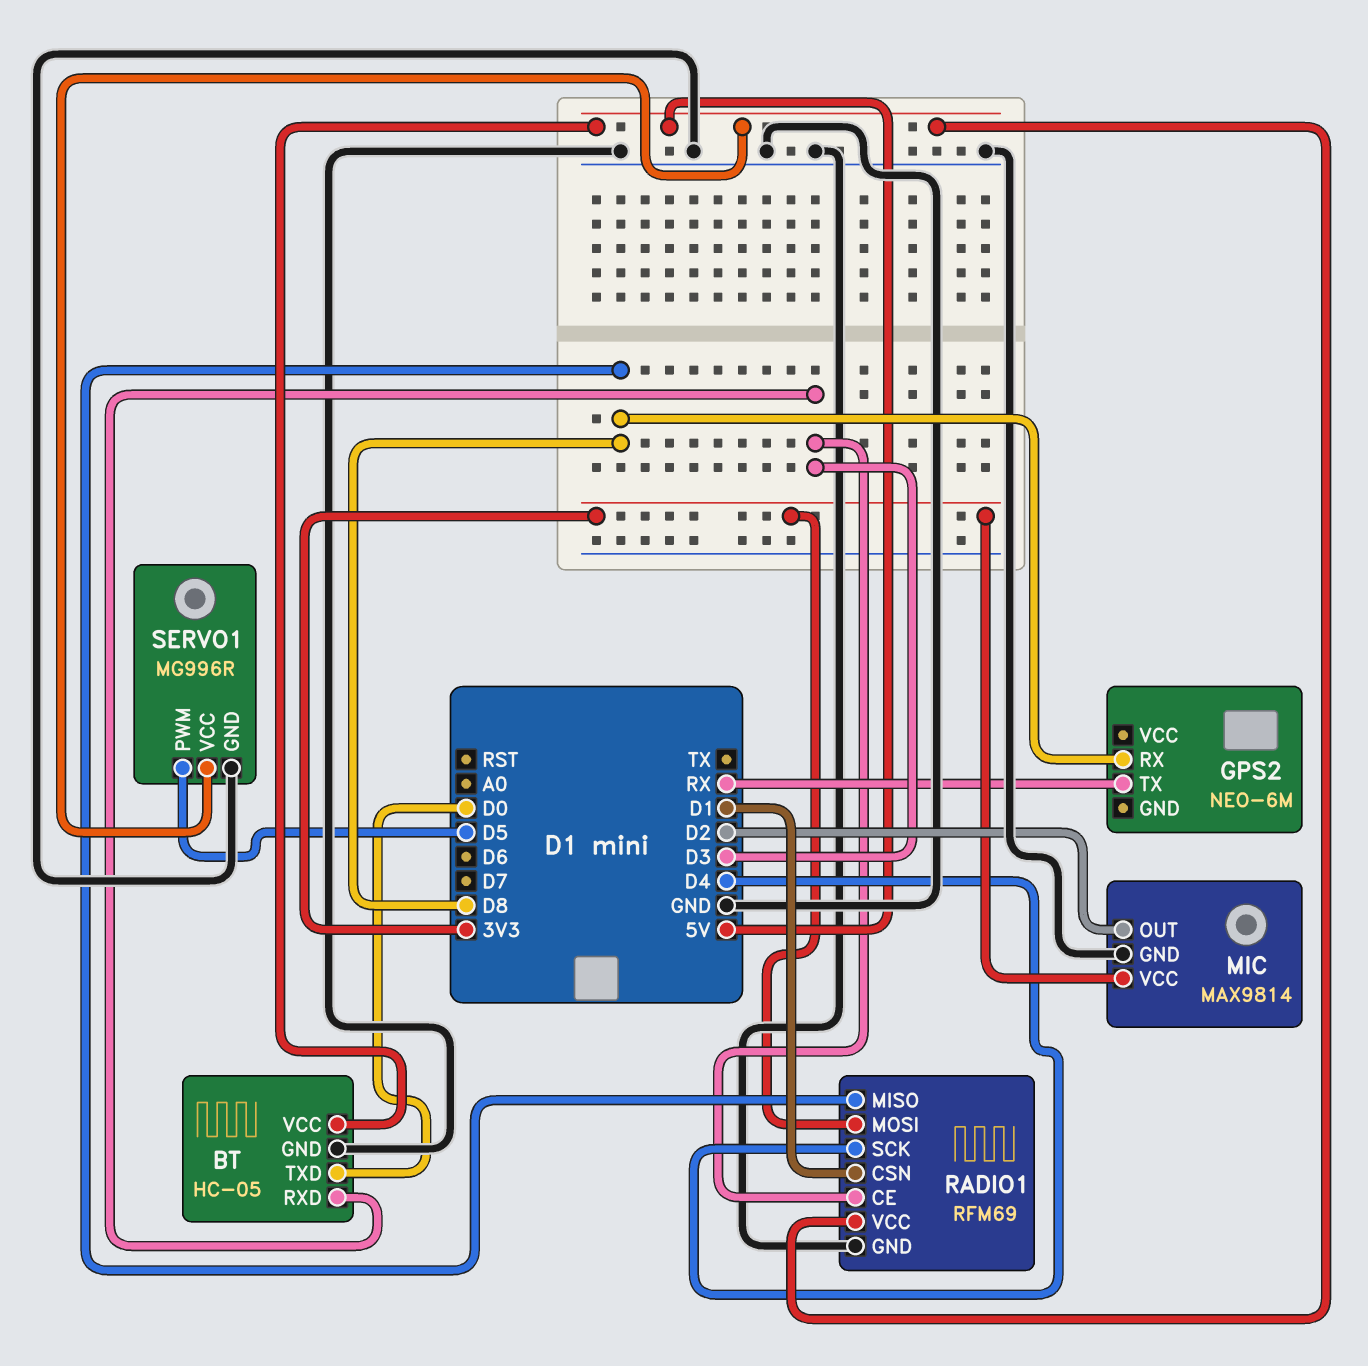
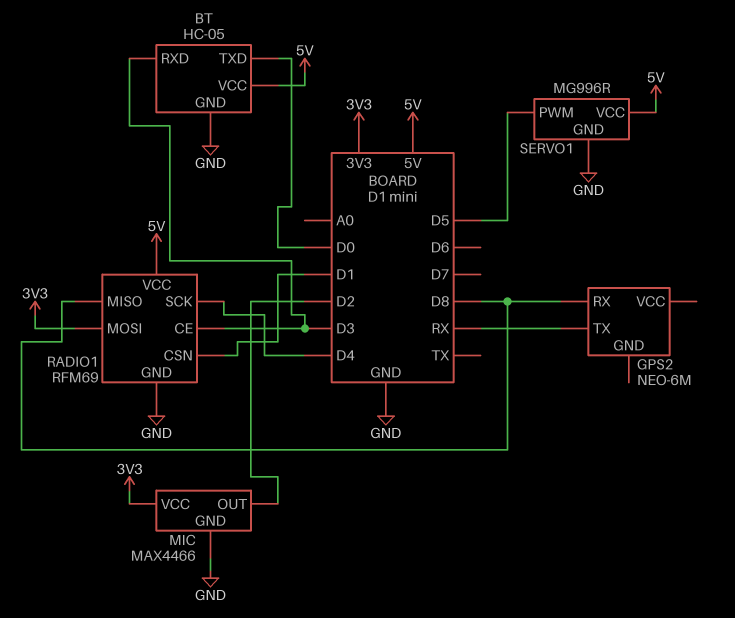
MIC: MAX9814 -> MAX4466

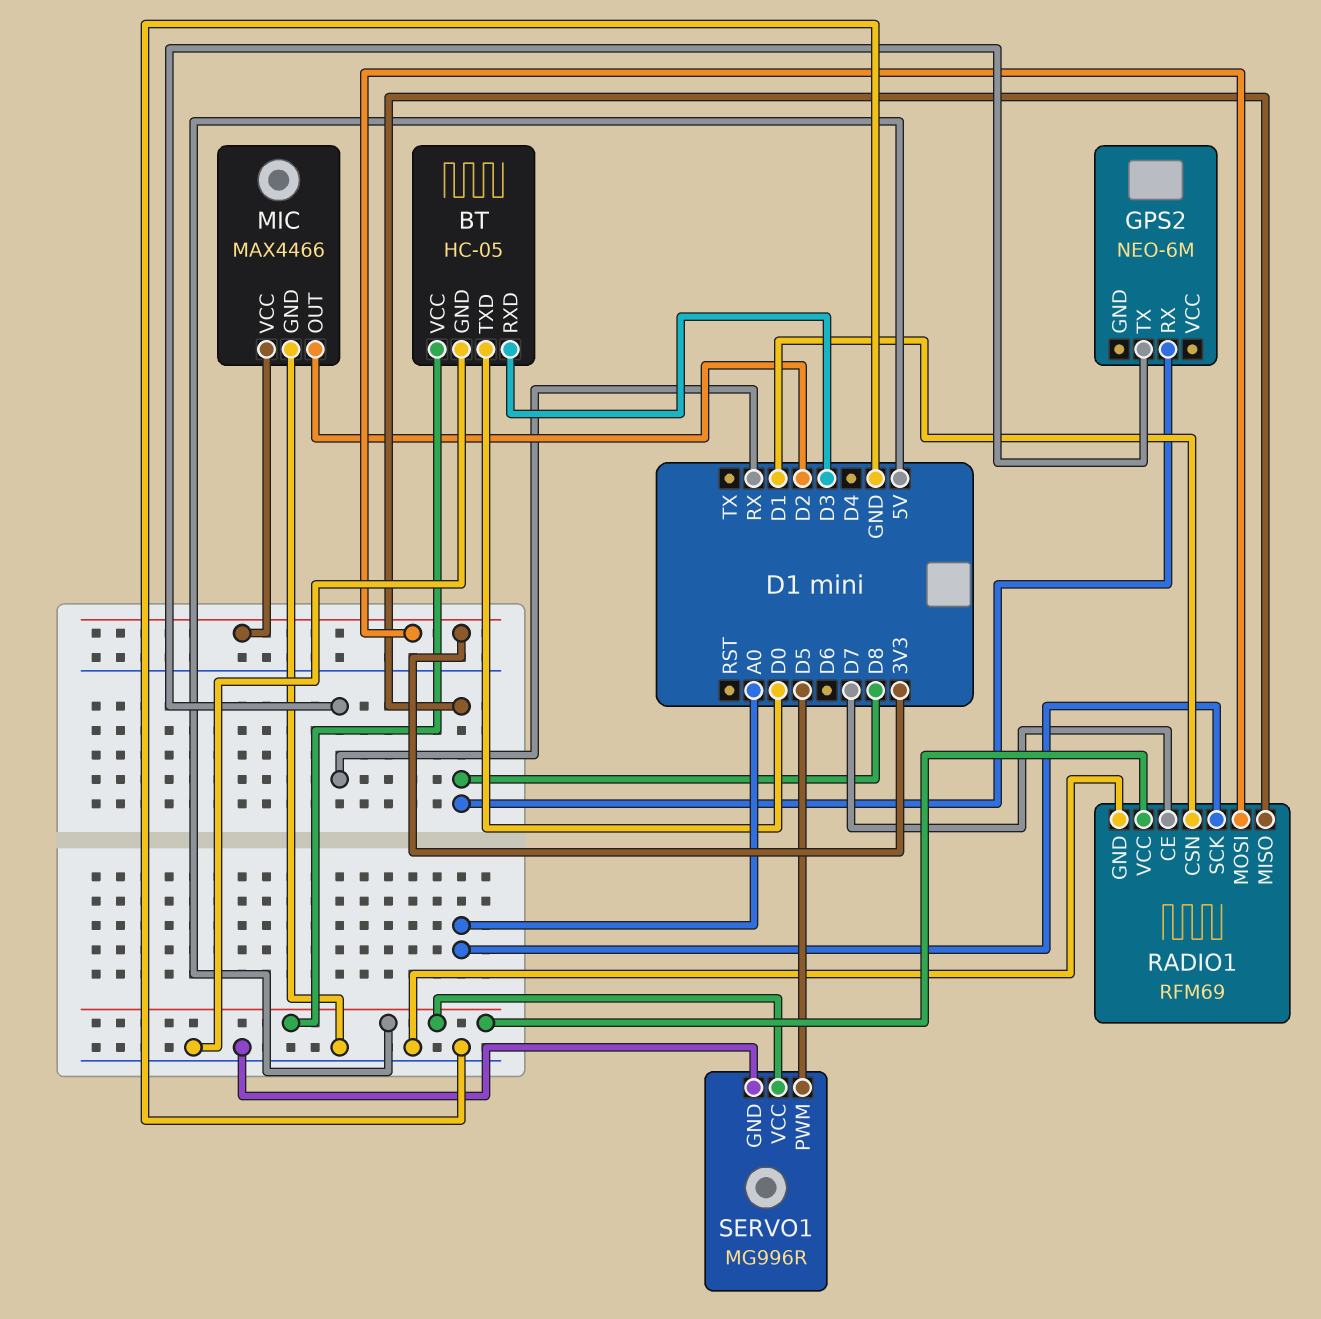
RADIO1 pin CE: D3 -> D7
RADIO1 pin SCK: D4 -> A0

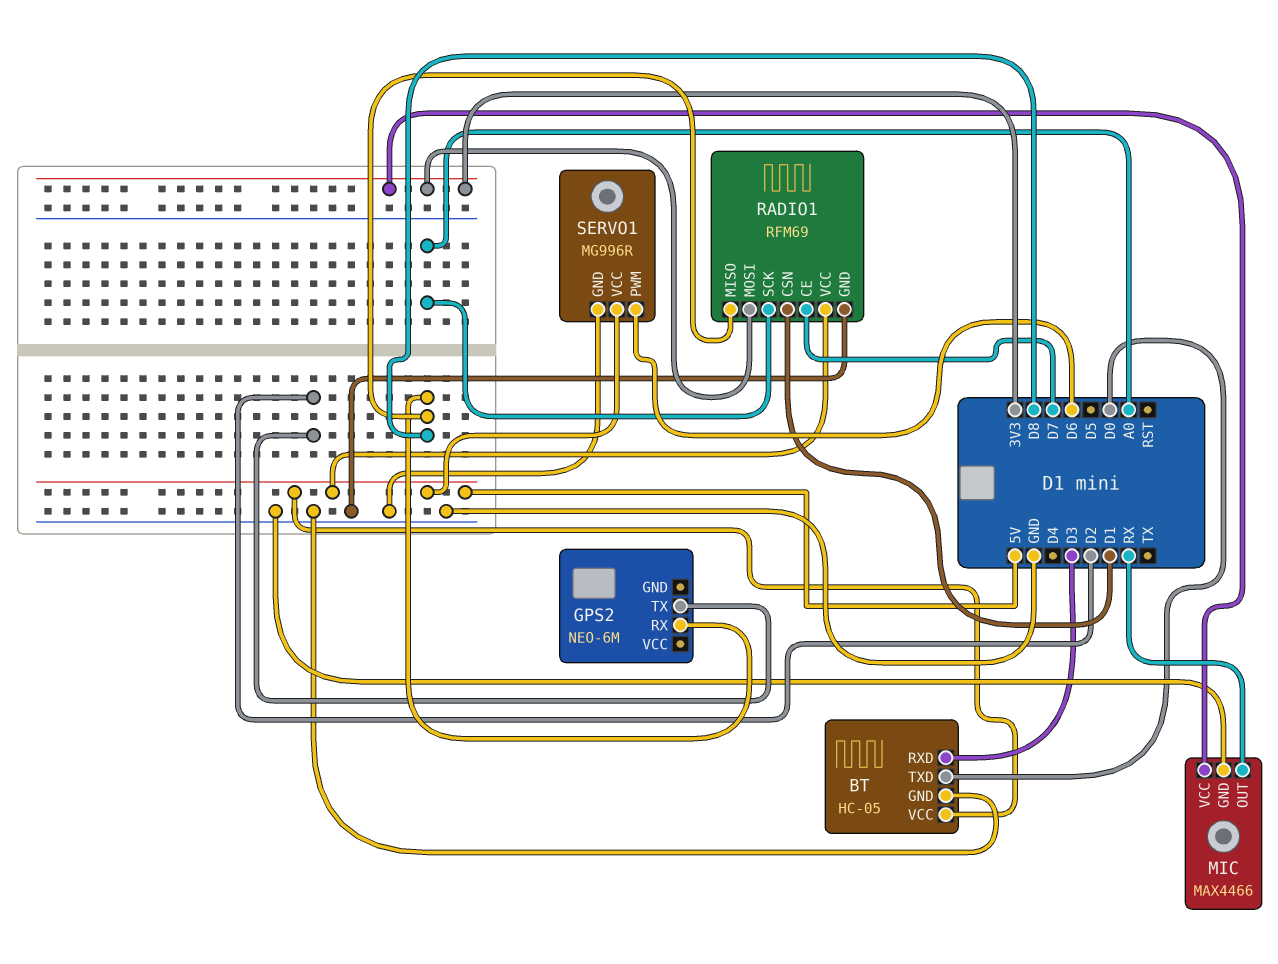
GPS2 pin TX: RX -> D2
MIC pin OUT: D2 -> RX
SERVO1 pin PWM: D5 -> D6

